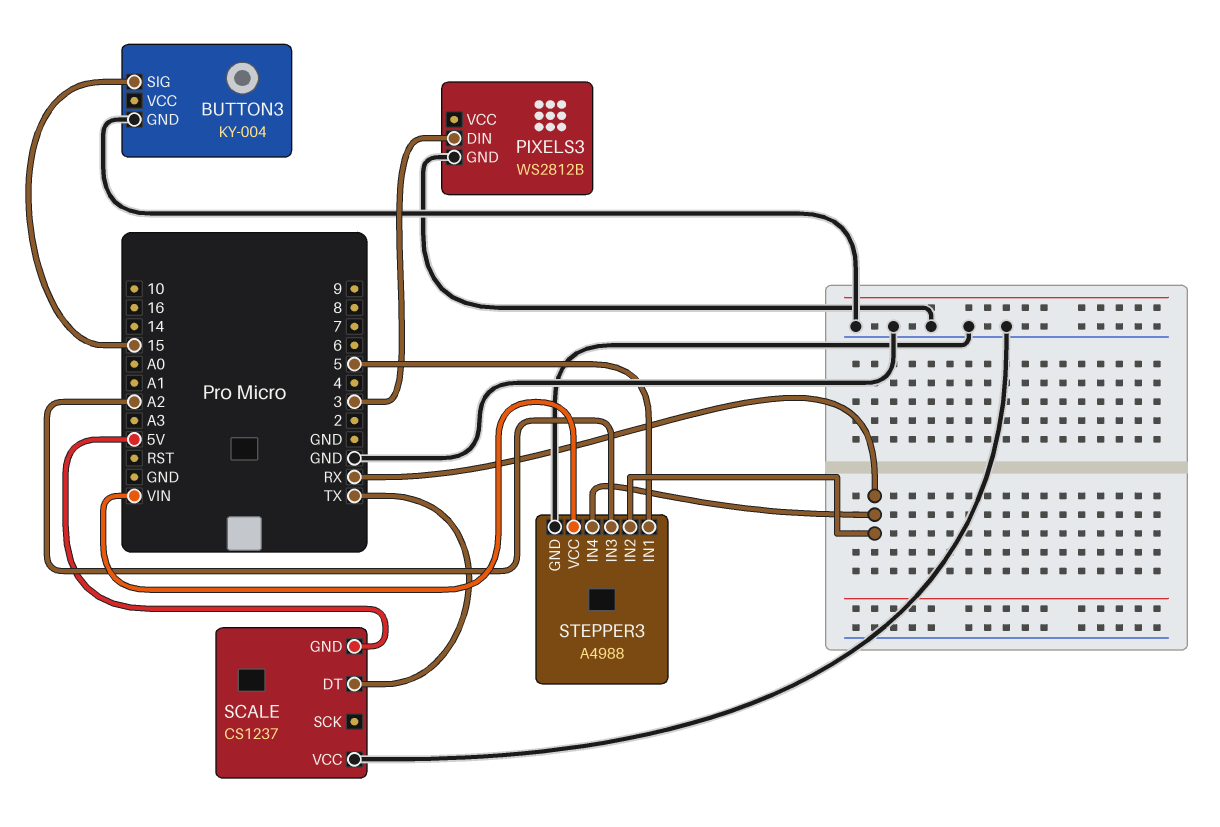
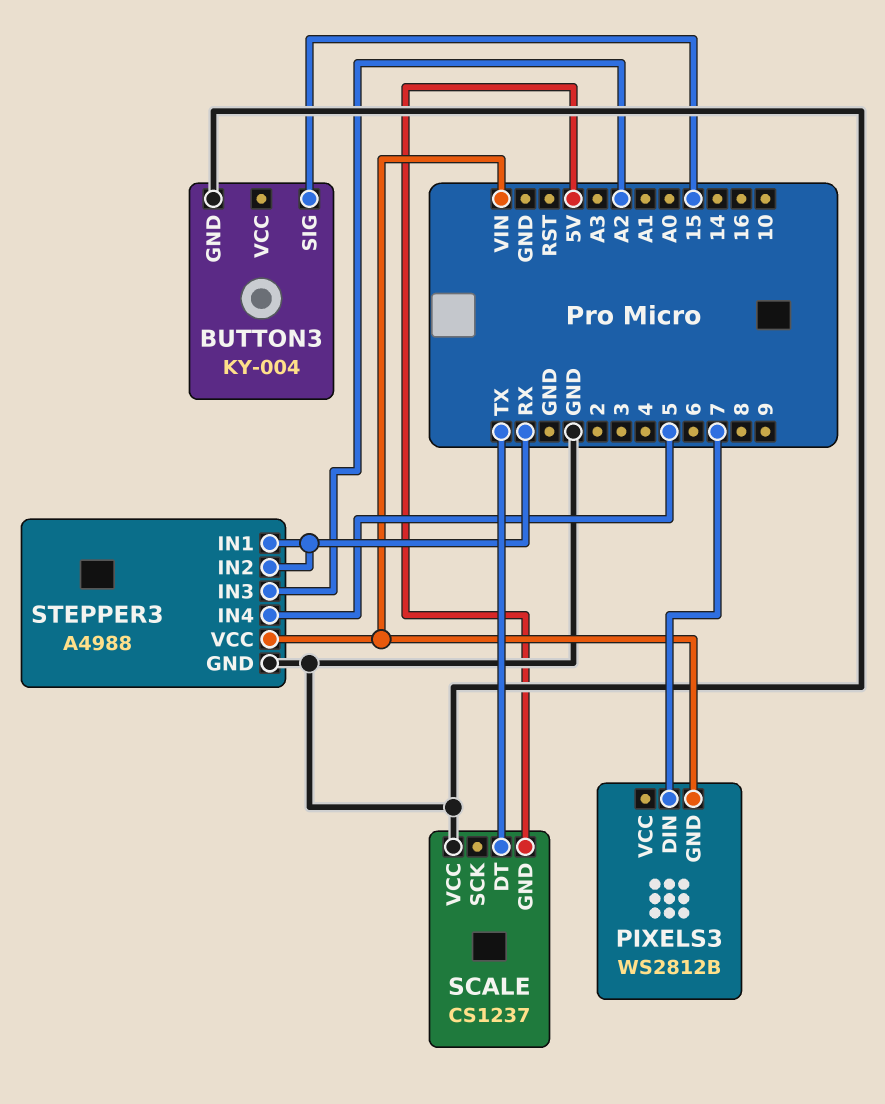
PIXELS3 pin DIN: 3 -> 7
PIXELS3 pin GND: GND -> VIN
STEPPER3 pin IN1: 5 -> RX
STEPPER3 pin IN4: RX -> 5

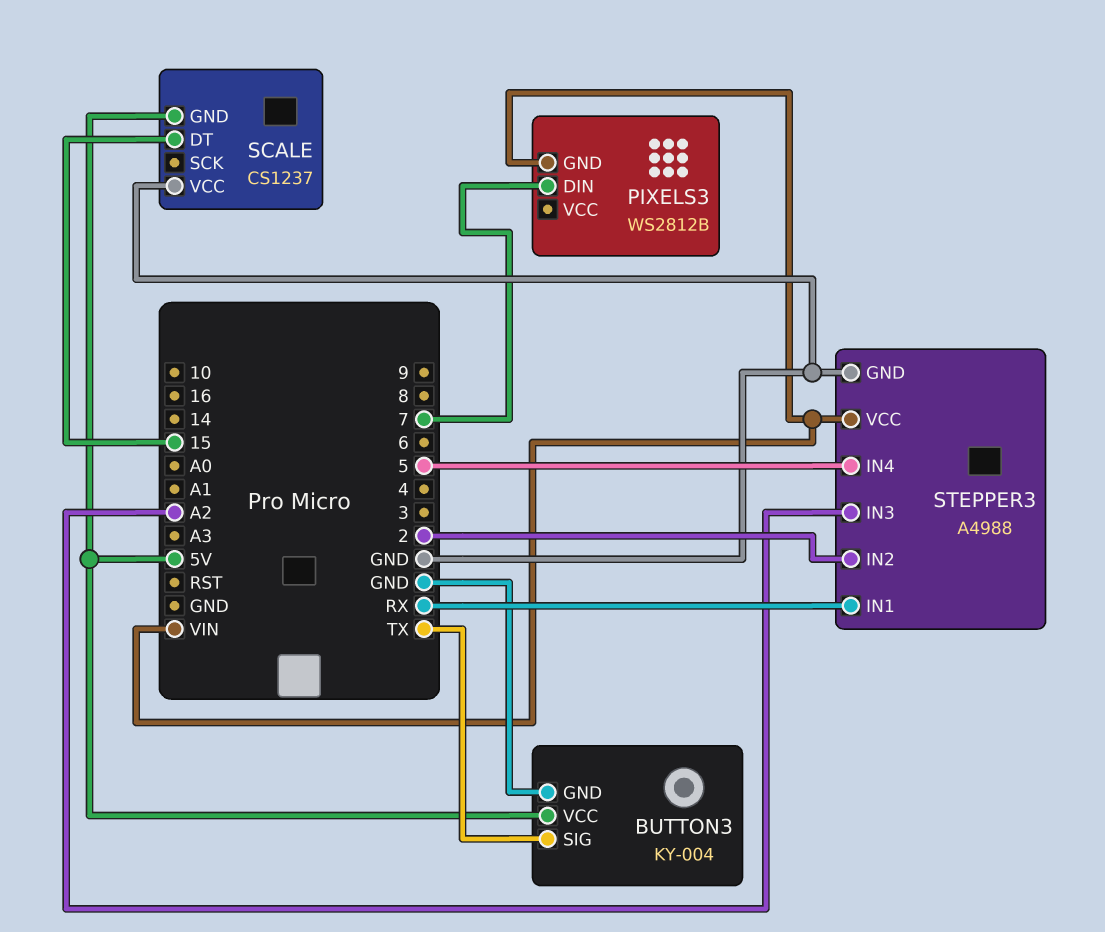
BUTTON3 pin SIG: 15 -> TX
BUTTON3 pin VCC: none -> 5V
SCALE pin DT: TX -> 15
STEPPER3 pin IN2: RX -> 2

